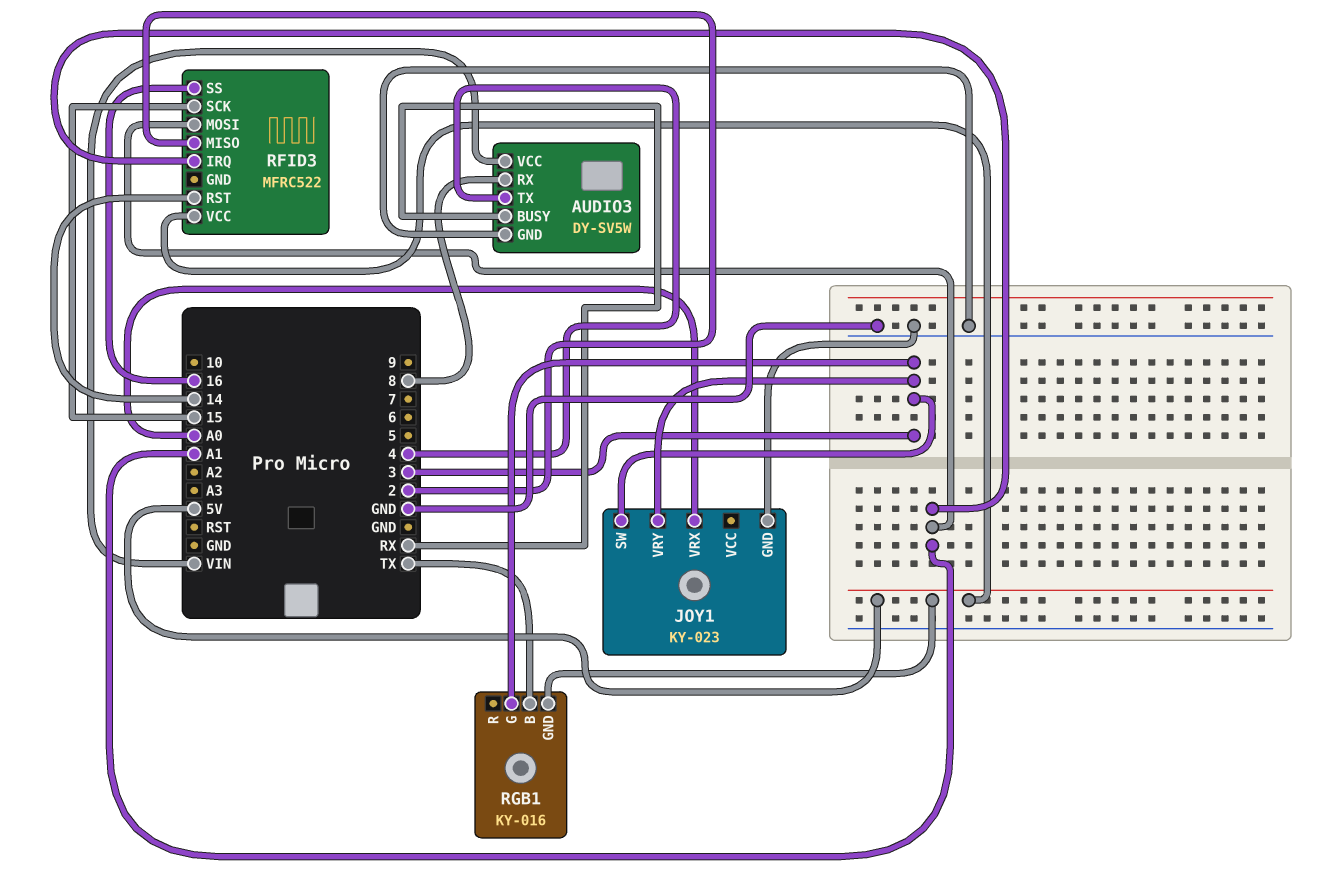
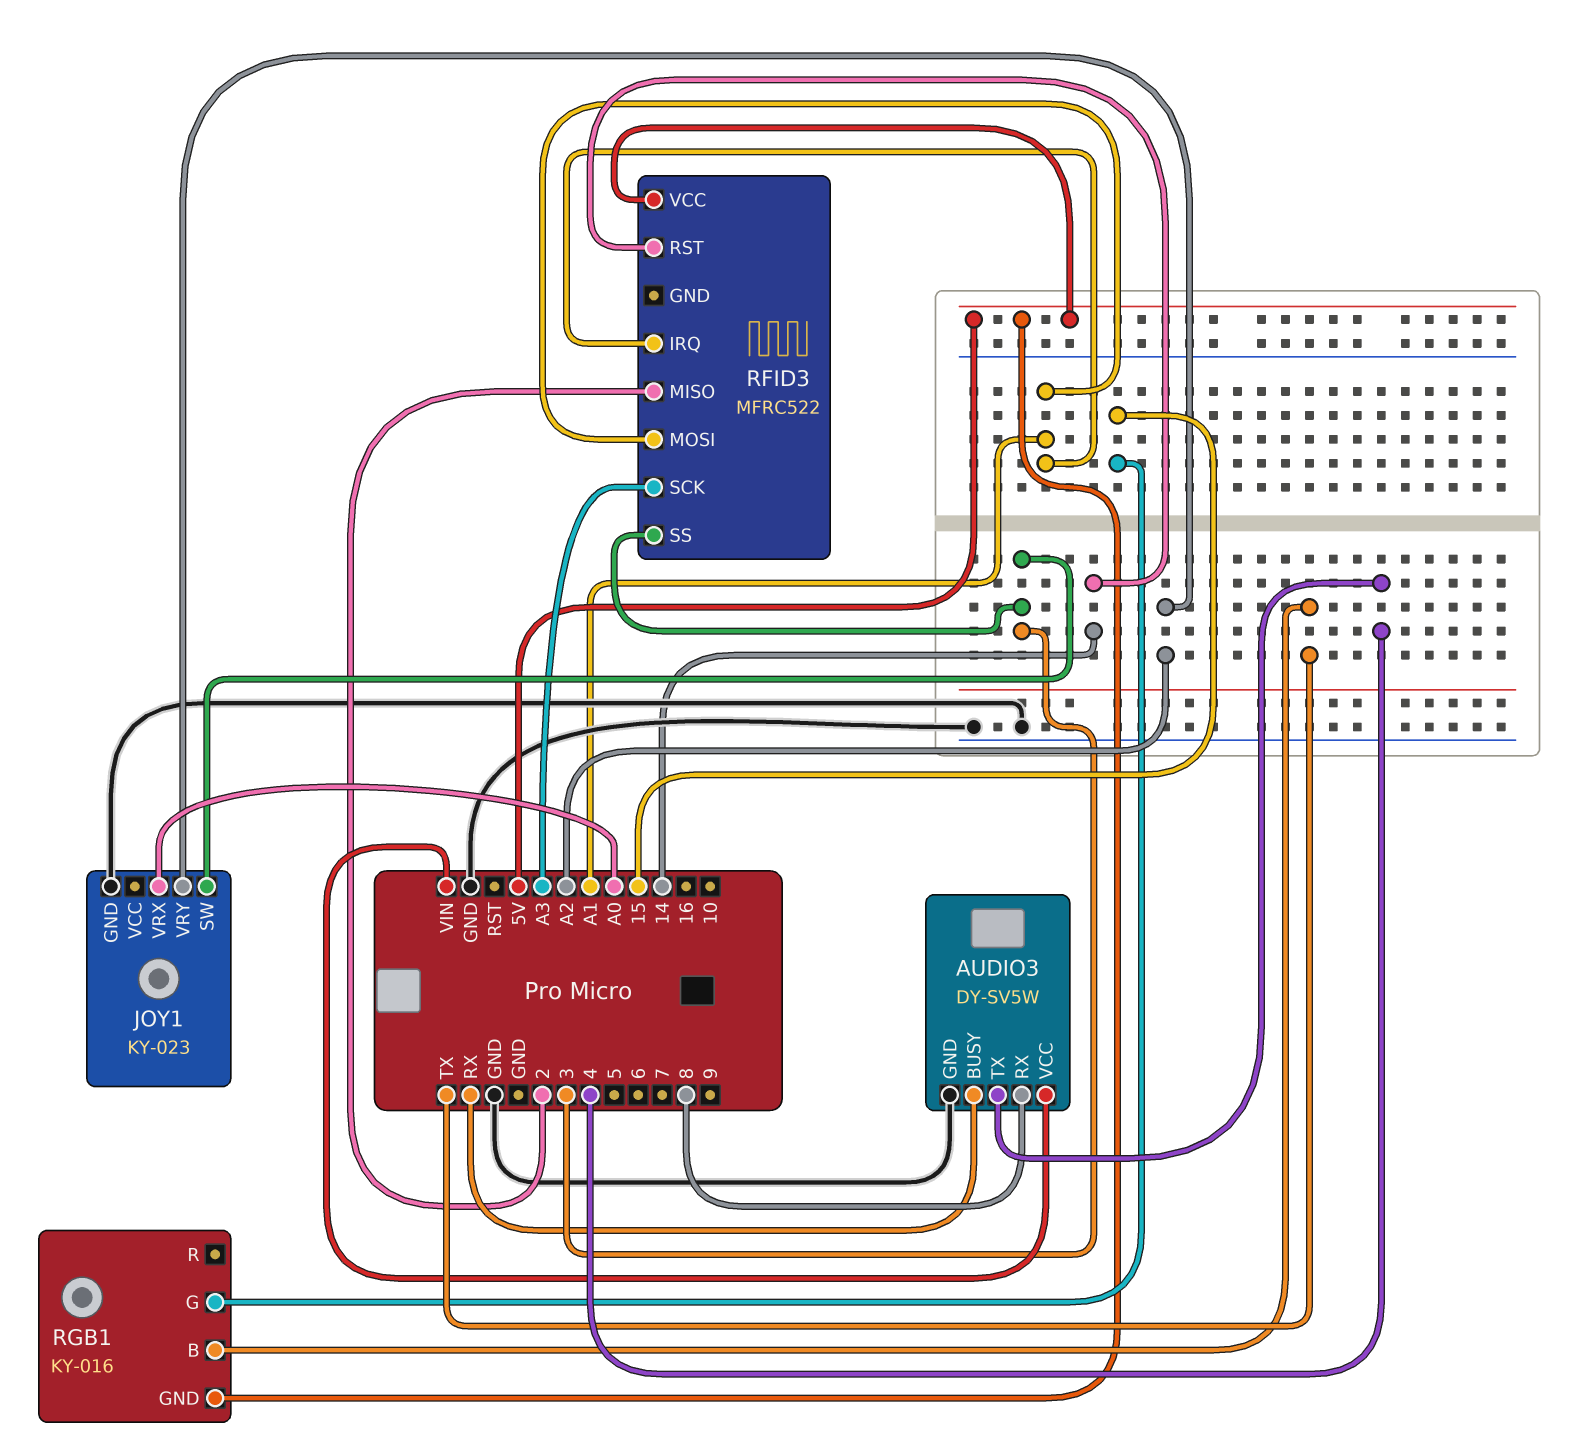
JOY1 pin VRY: 3 -> A2
RFID3 pin SCK: 15 -> A3
RFID3 pin SS: 16 -> 3
RGB1 pin G: 3 -> 15

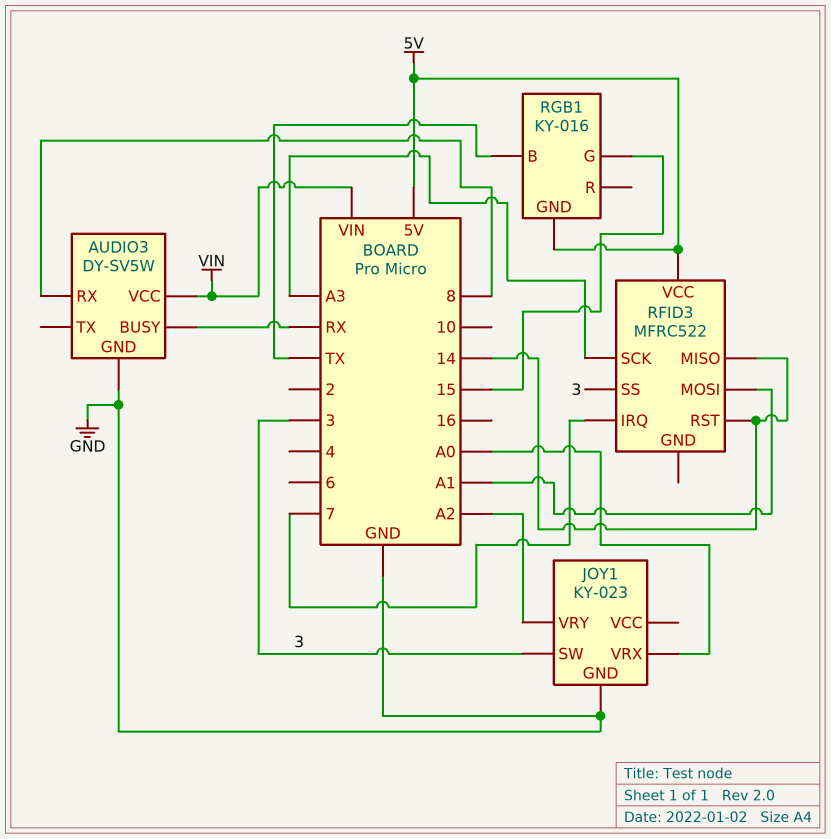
AUDIO3 pin TX: 4 -> none
RFID3 pin IRQ: A1 -> 7
RFID3 pin MISO: 2 -> 14

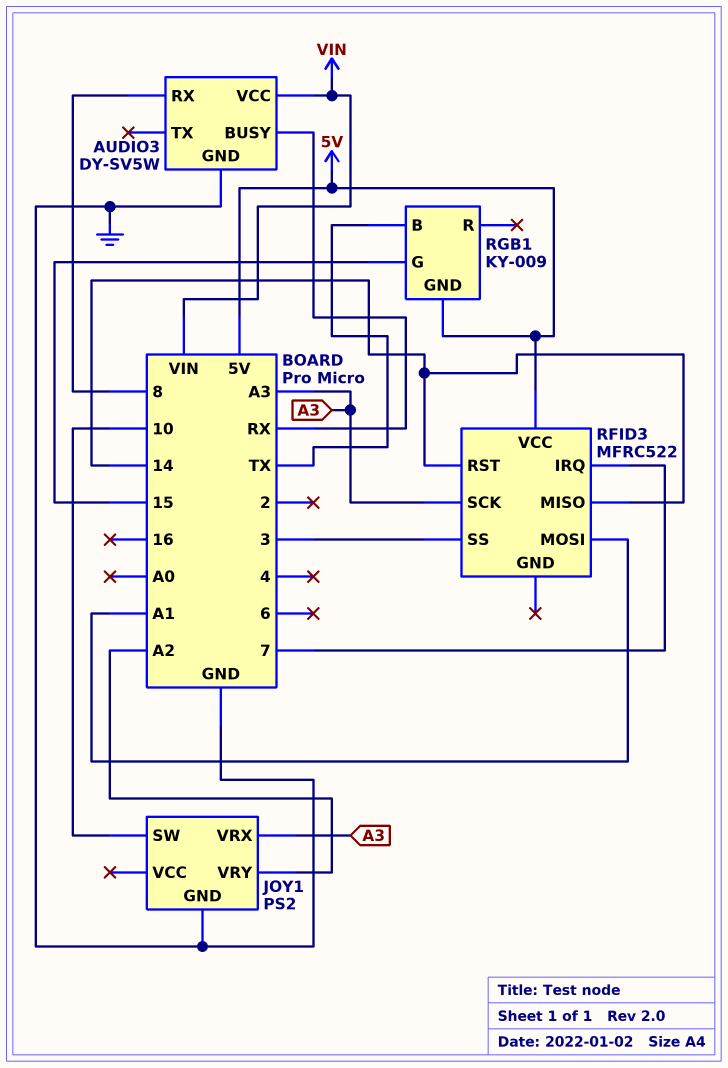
JOY1: KY-023 -> PS2
JOY1 pin SW: 3 -> 10
JOY1 pin VRX: A0 -> A3
RGB1: KY-016 -> KY-009

